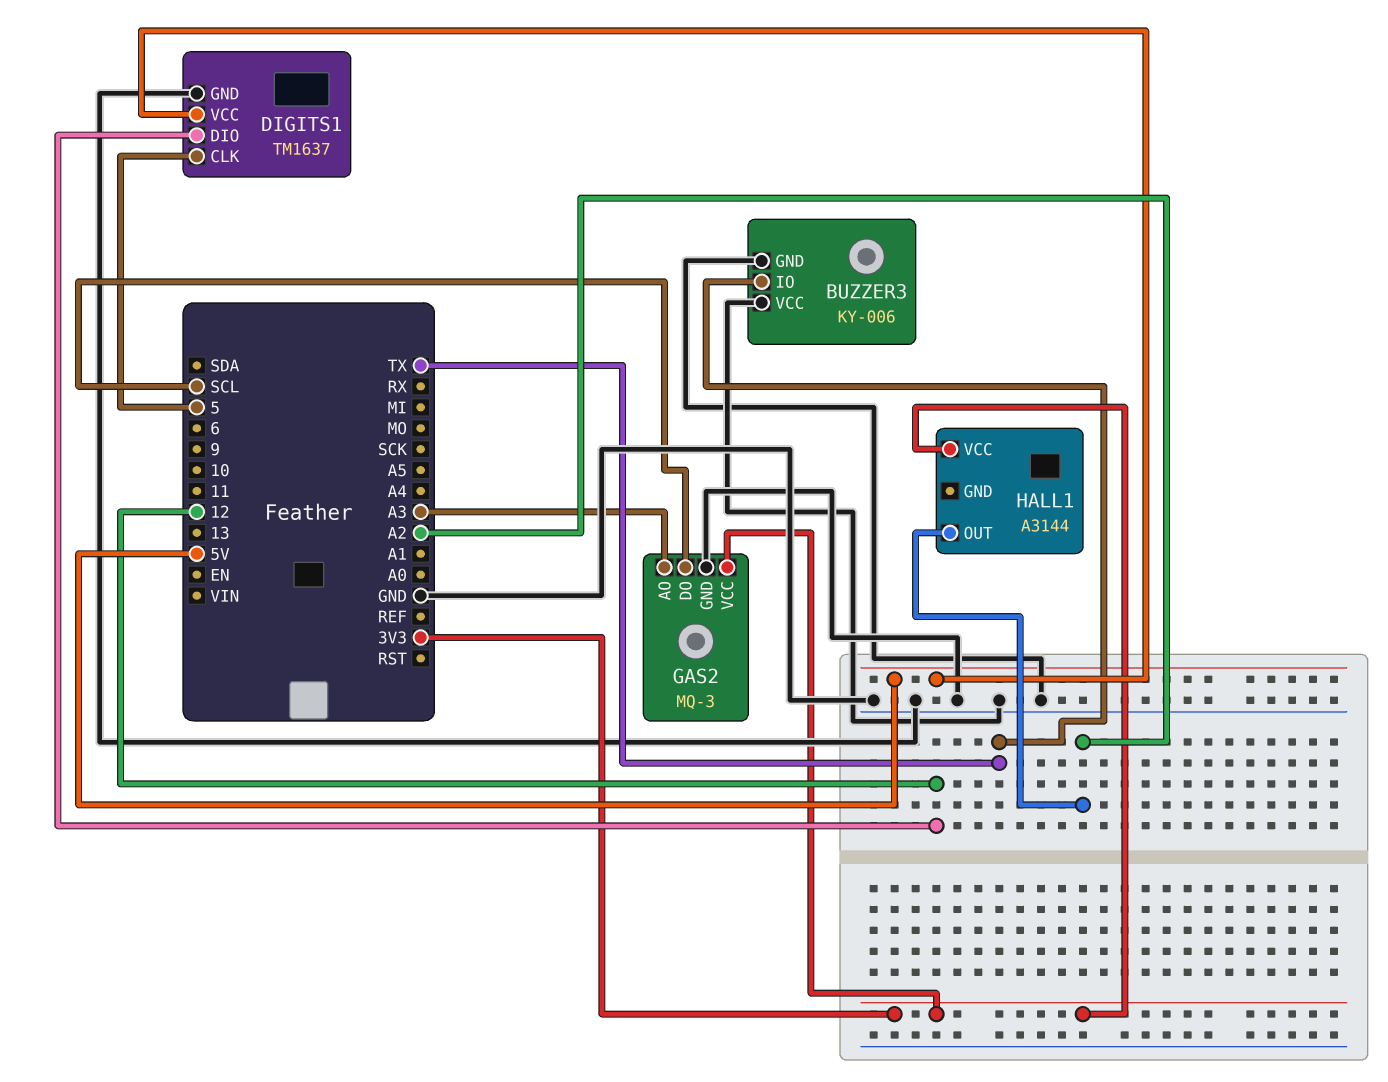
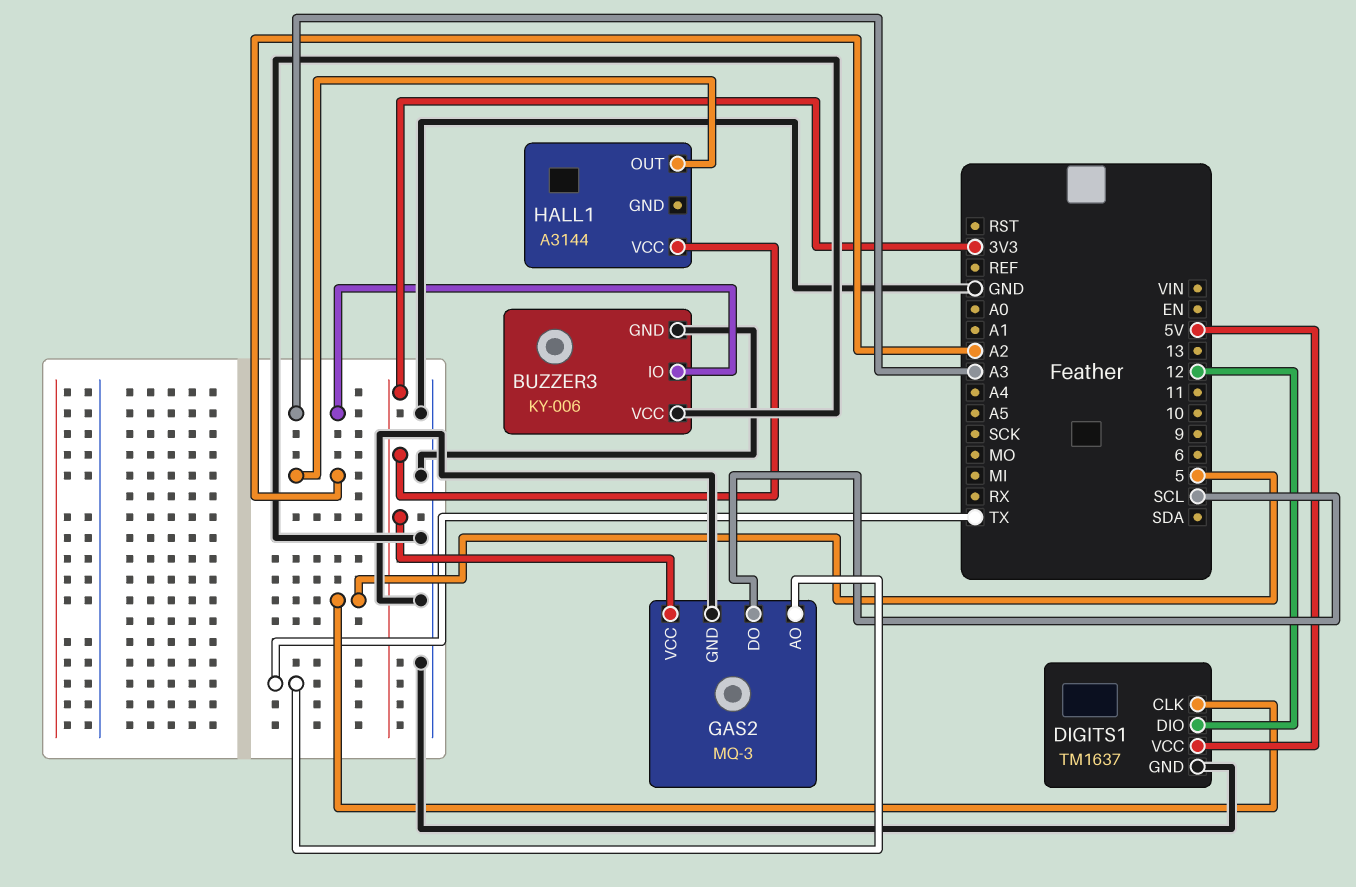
BUZZER3 pin IO: TX -> A3
GAS2 pin AO: A3 -> TX

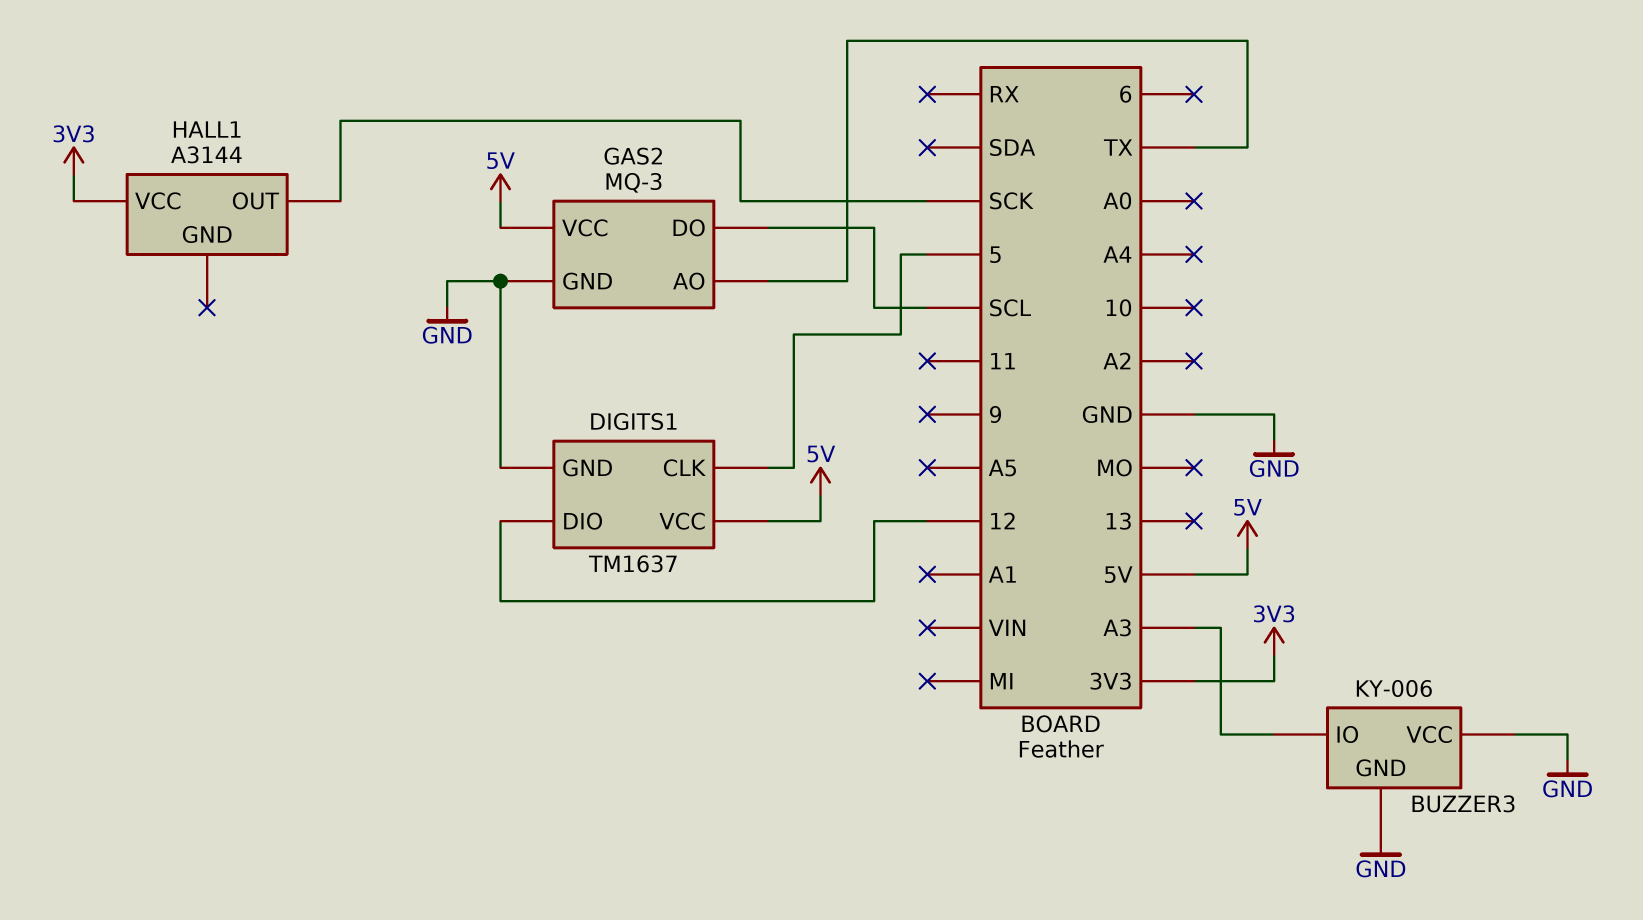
GAS2 pin VCC: 3V3 -> 5V
HALL1 pin OUT: A2 -> SCK

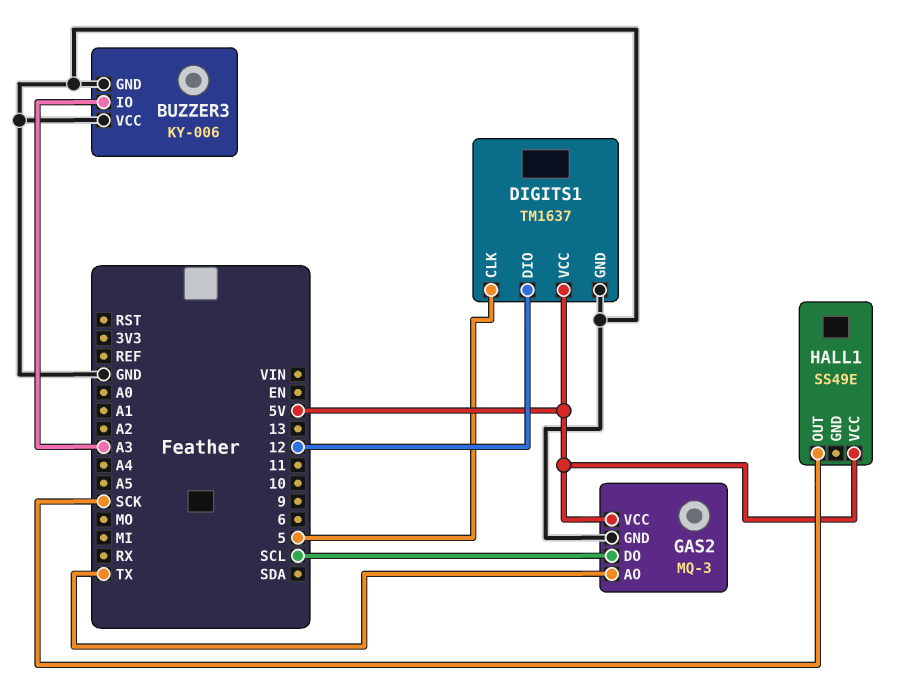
HALL1: A3144 -> SS49E
HALL1 pin VCC: 3V3 -> 5V

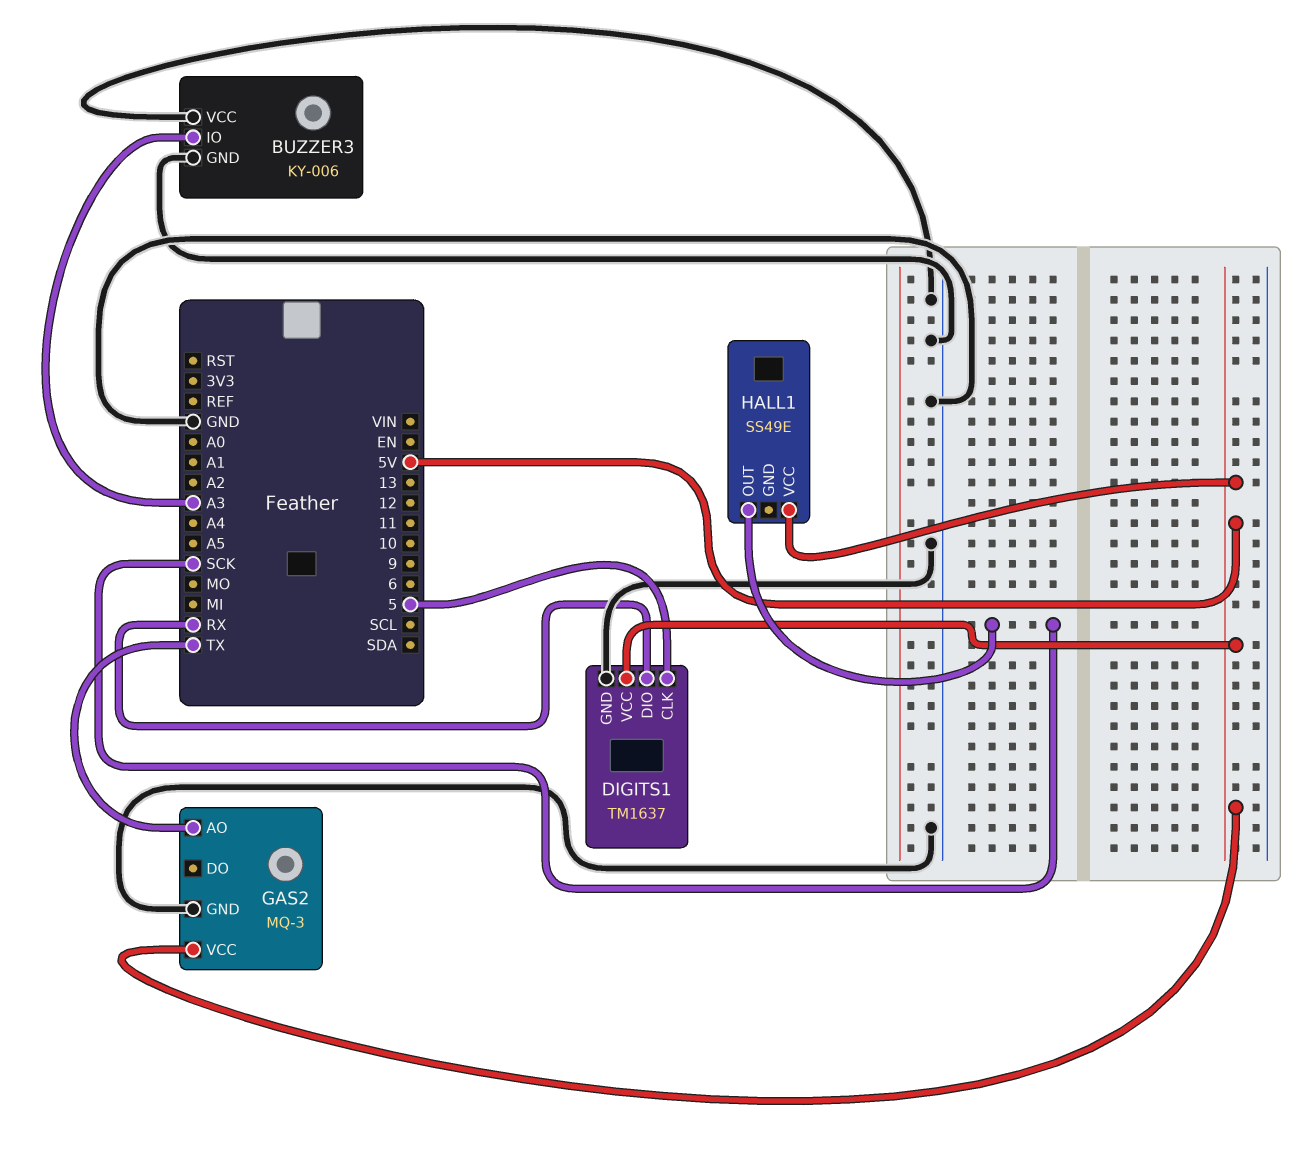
DIGITS1 pin DIO: 12 -> RX
GAS2 pin DO: SCL -> none

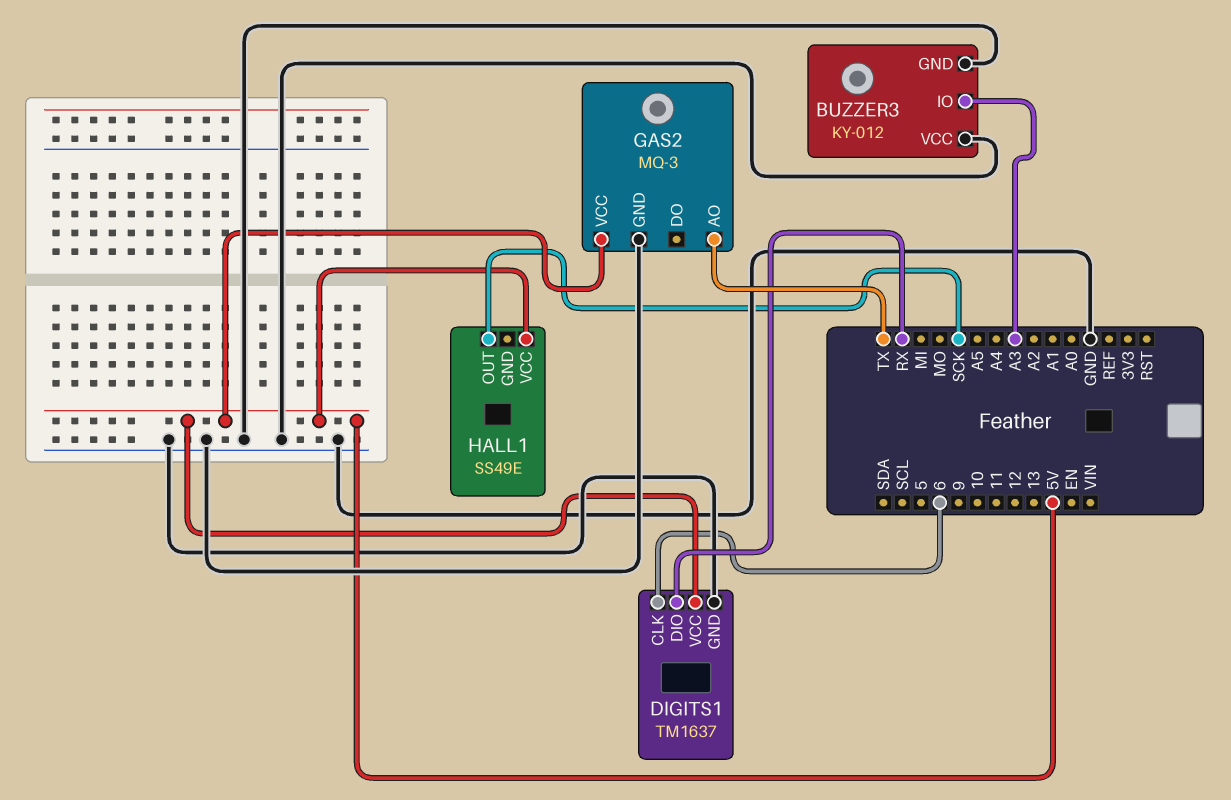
BUZZER3: KY-006 -> KY-012
DIGITS1 pin CLK: 5 -> 6

